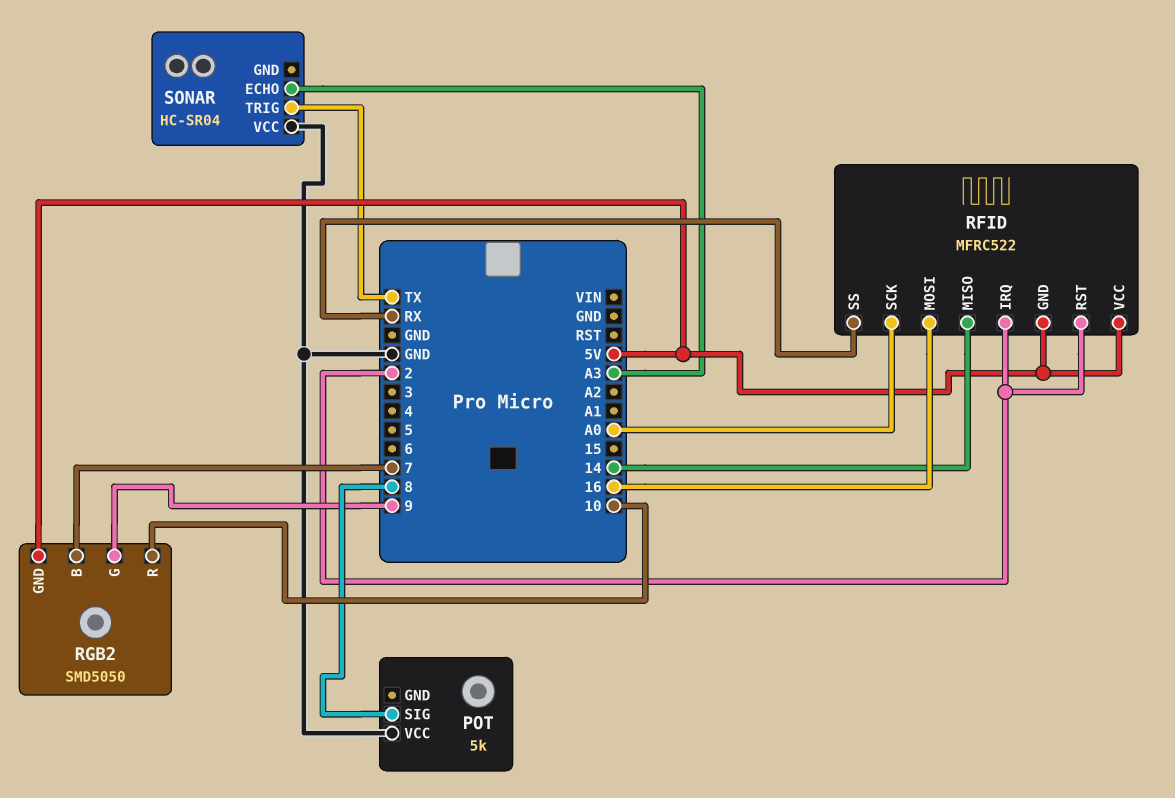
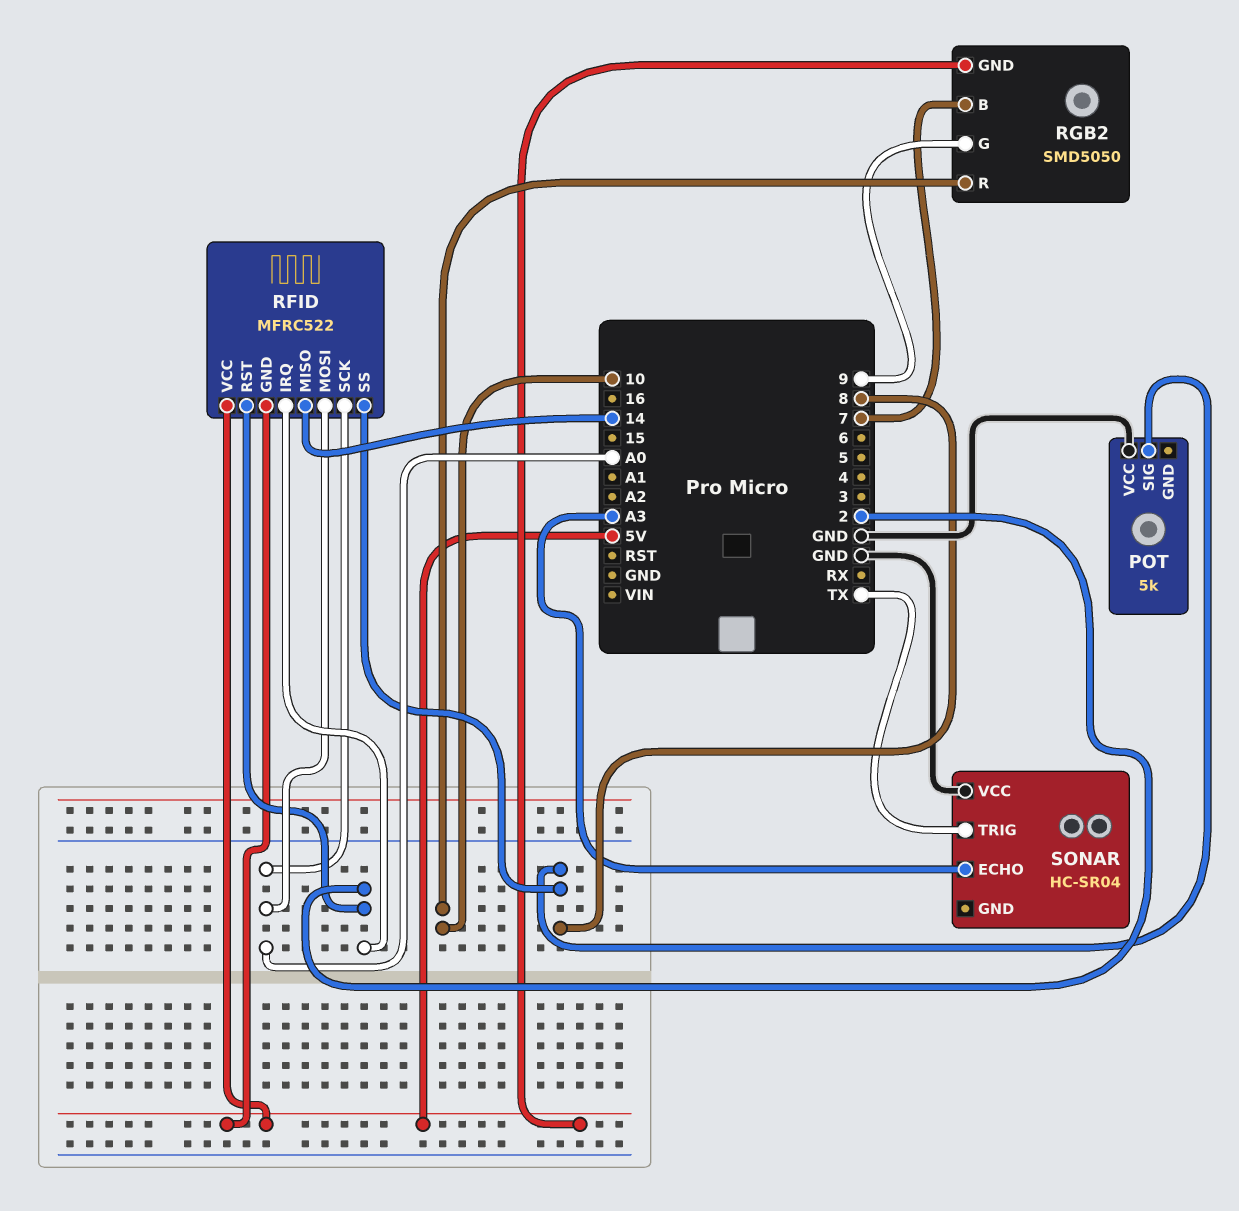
RFID pin MOSI: 16 -> A0
RFID pin SS: RX -> 8

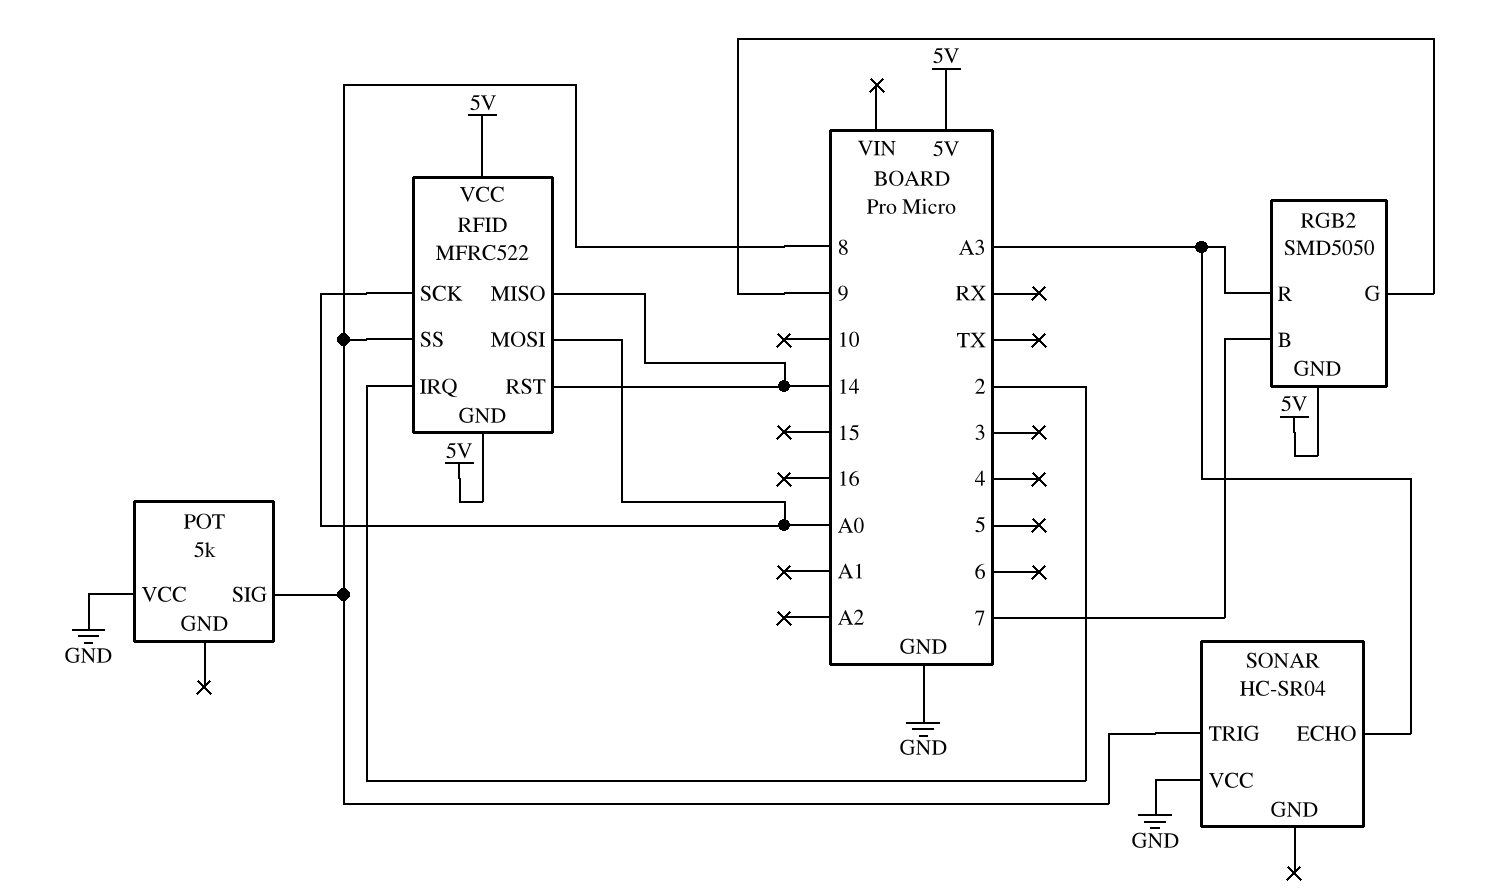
RFID pin RST: 2 -> 14
RGB2 pin R: 10 -> A3
SONAR pin TRIG: TX -> 8

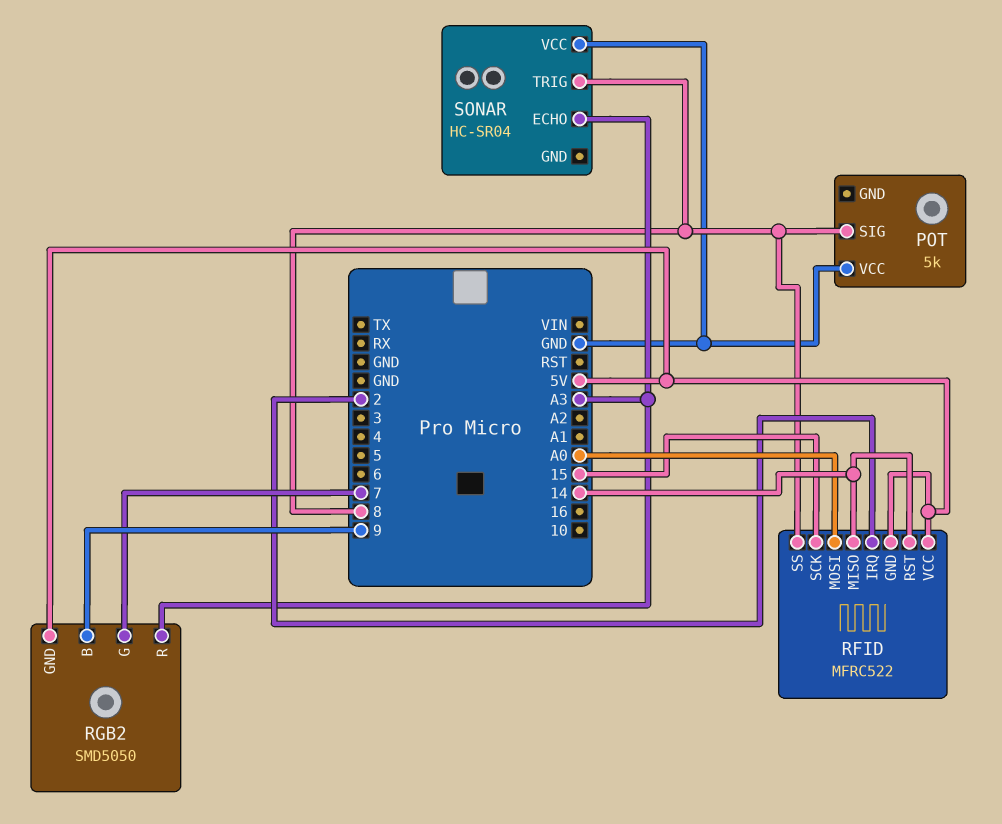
RFID pin SCK: A0 -> 15
RGB2 pin B: 7 -> 9
RGB2 pin G: 9 -> 7

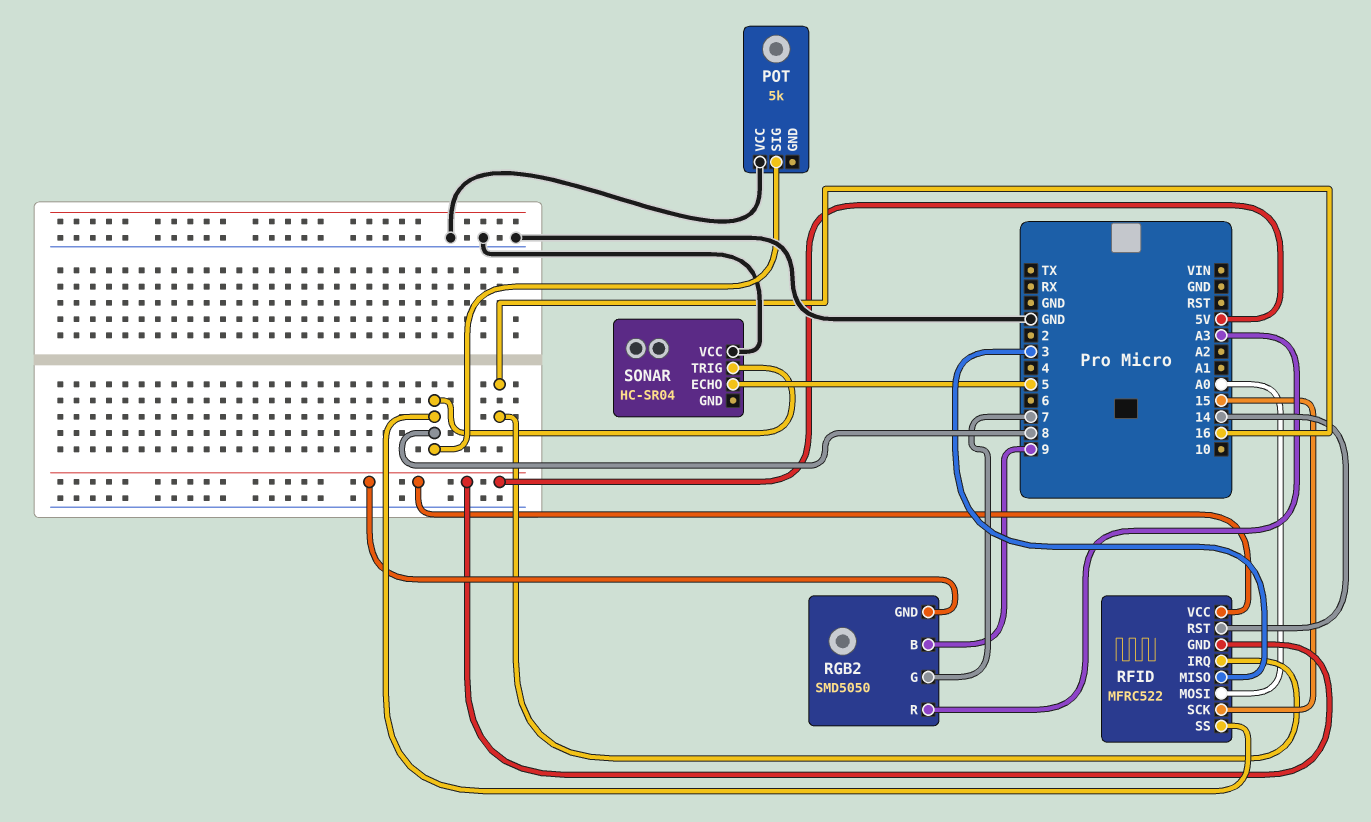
RFID pin IRQ: 2 -> 16
RFID pin MISO: 14 -> 3
SONAR pin ECHO: A3 -> 5

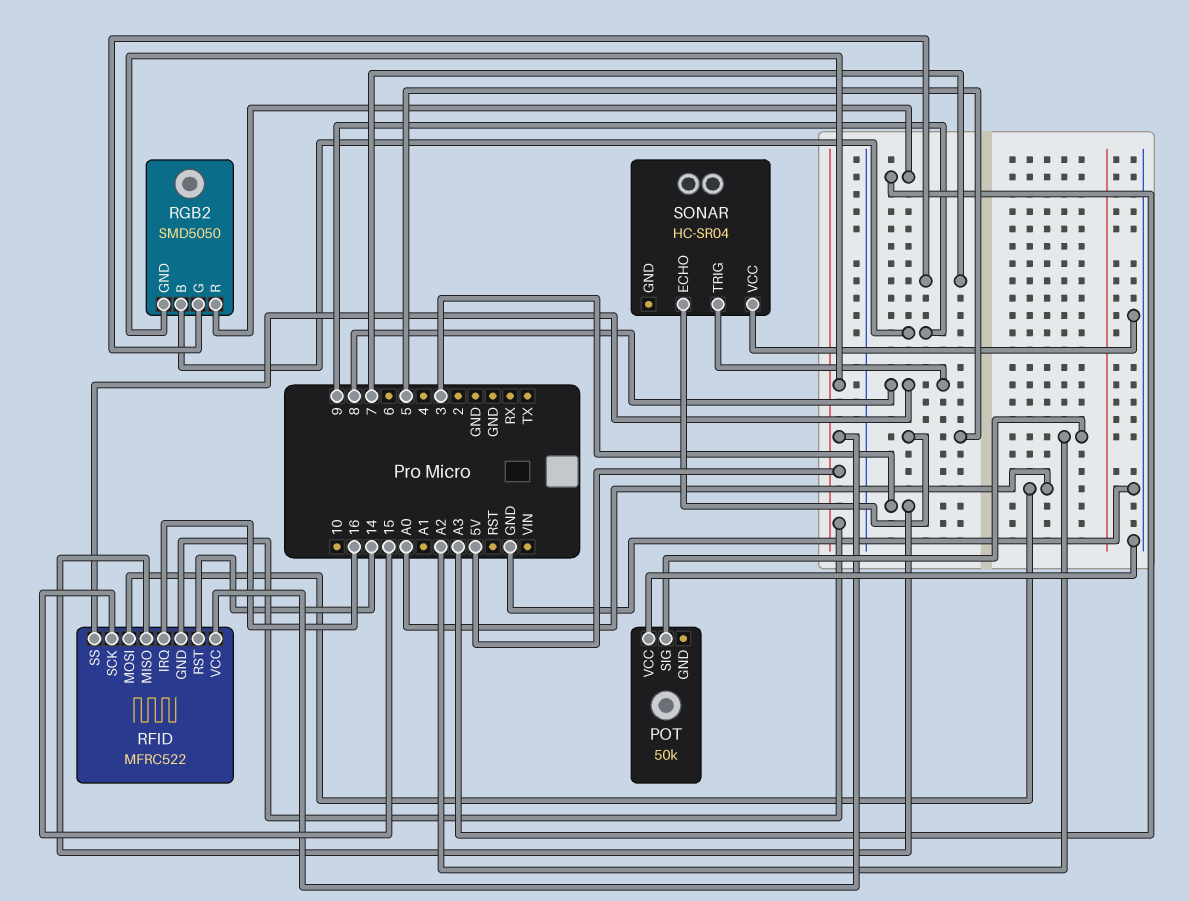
POT: 5k -> 50k
POT pin SIG: 8 -> A2

